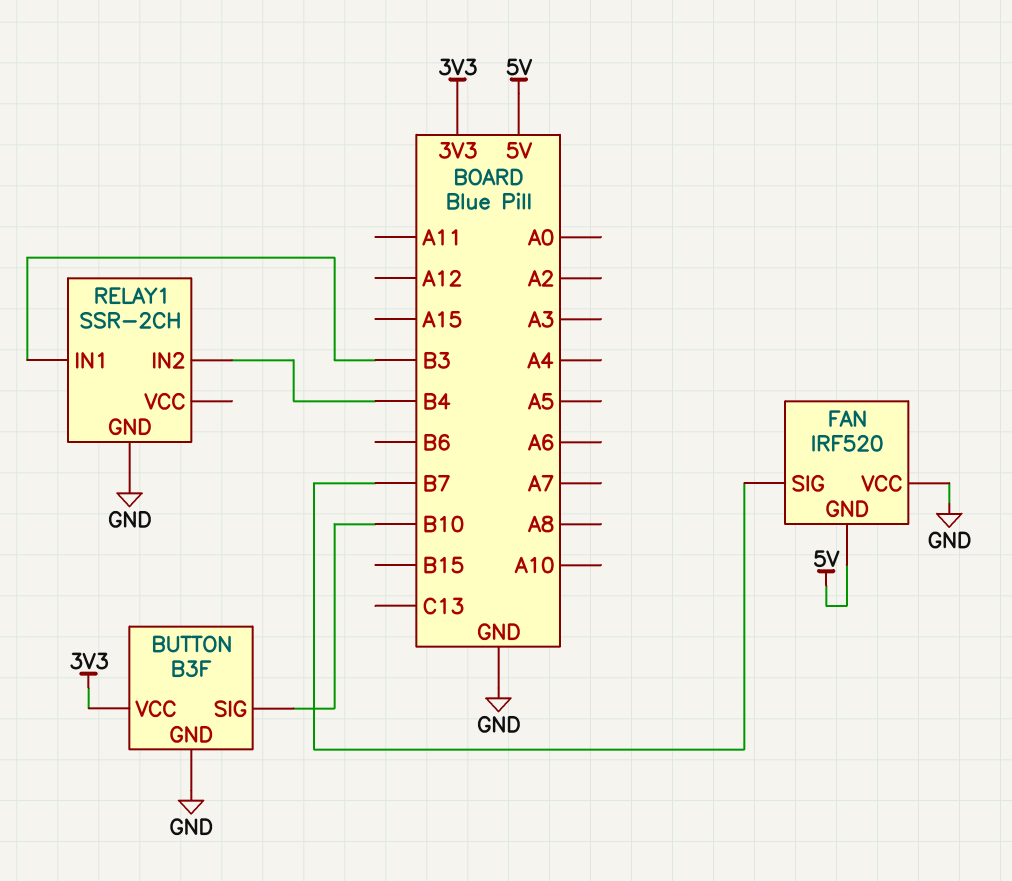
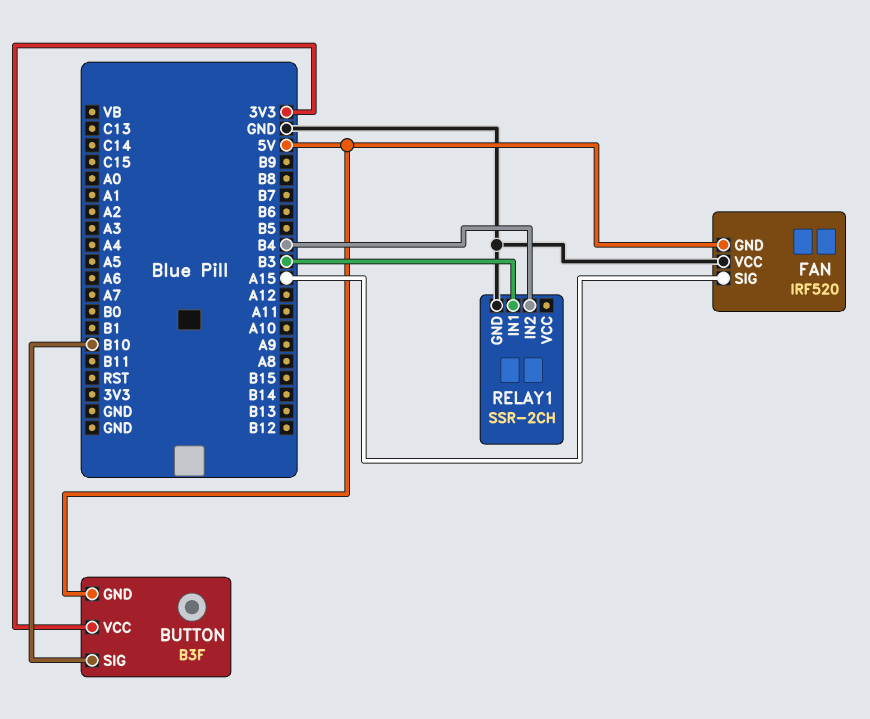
BUTTON pin GND: GND -> 5V
FAN pin SIG: B7 -> A15

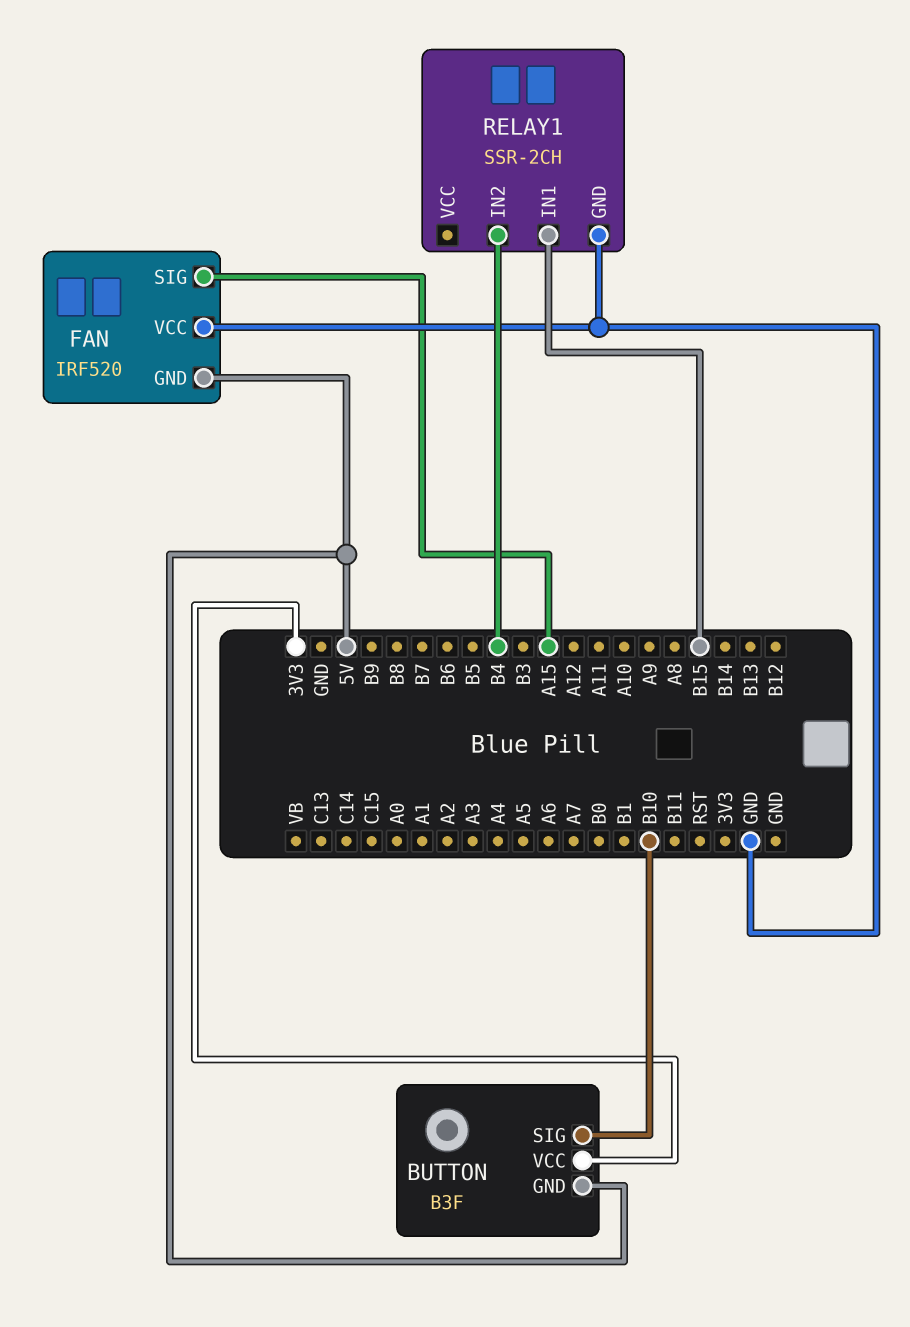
RELAY1 pin IN1: B3 -> B15

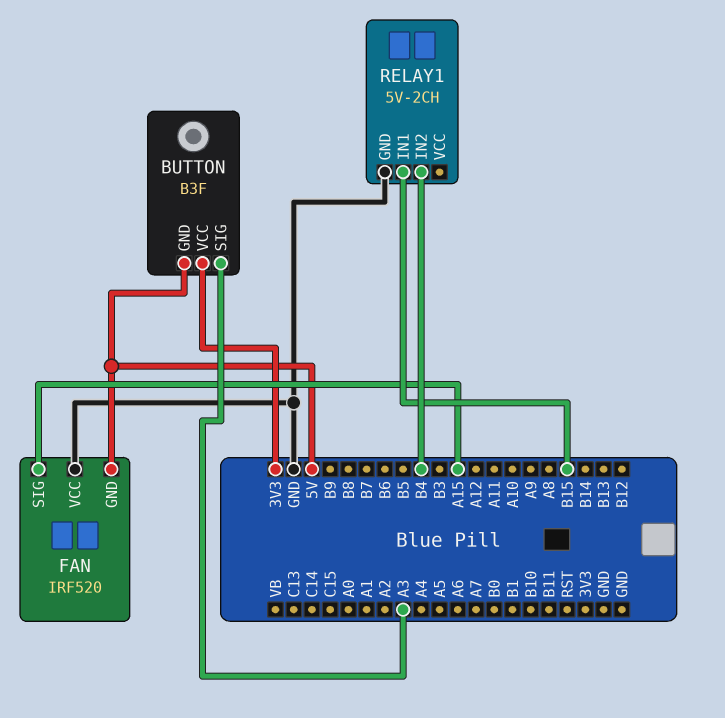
BUTTON pin SIG: B10 -> A3
RELAY1: SSR-2CH -> 5V-2CH

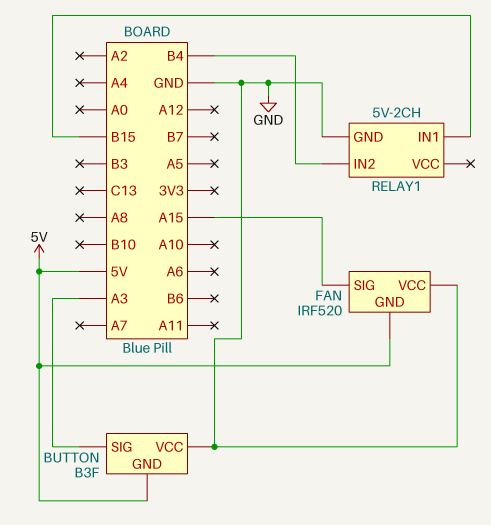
BUTTON pin VCC: 3V3 -> GND

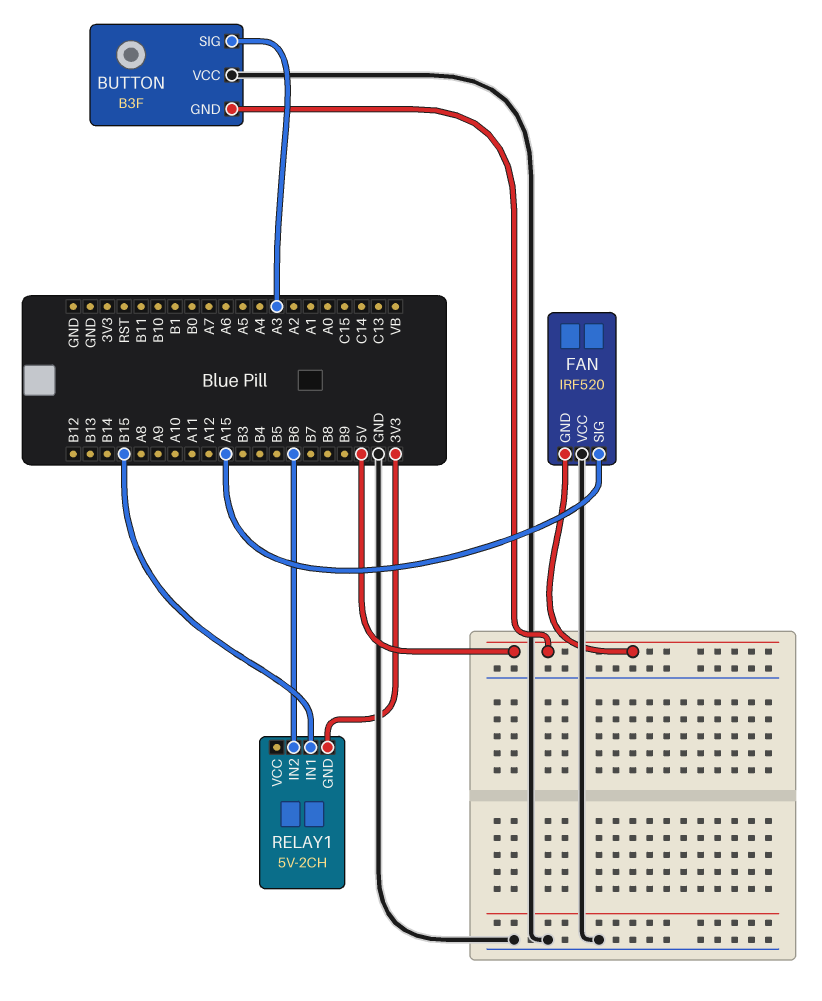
RELAY1 pin GND: GND -> 3V3
RELAY1 pin IN2: B4 -> B6

